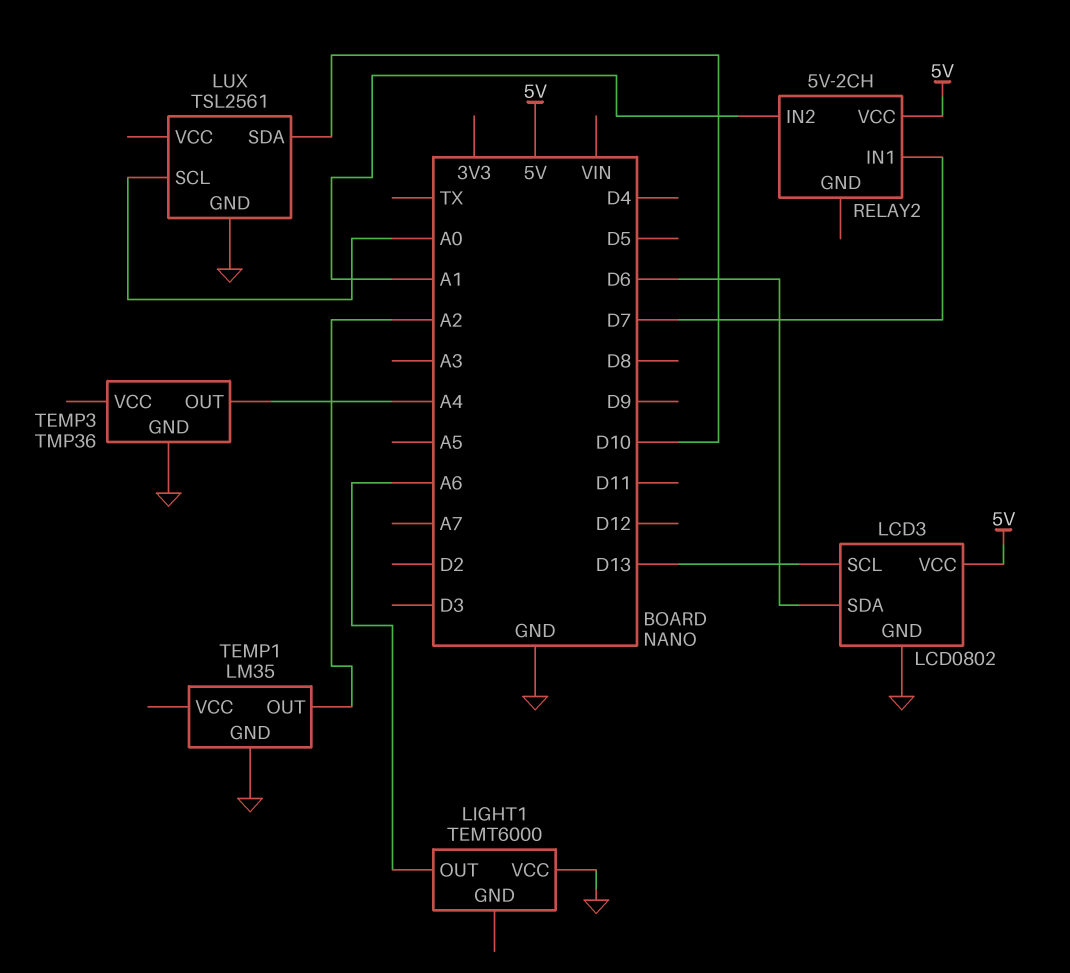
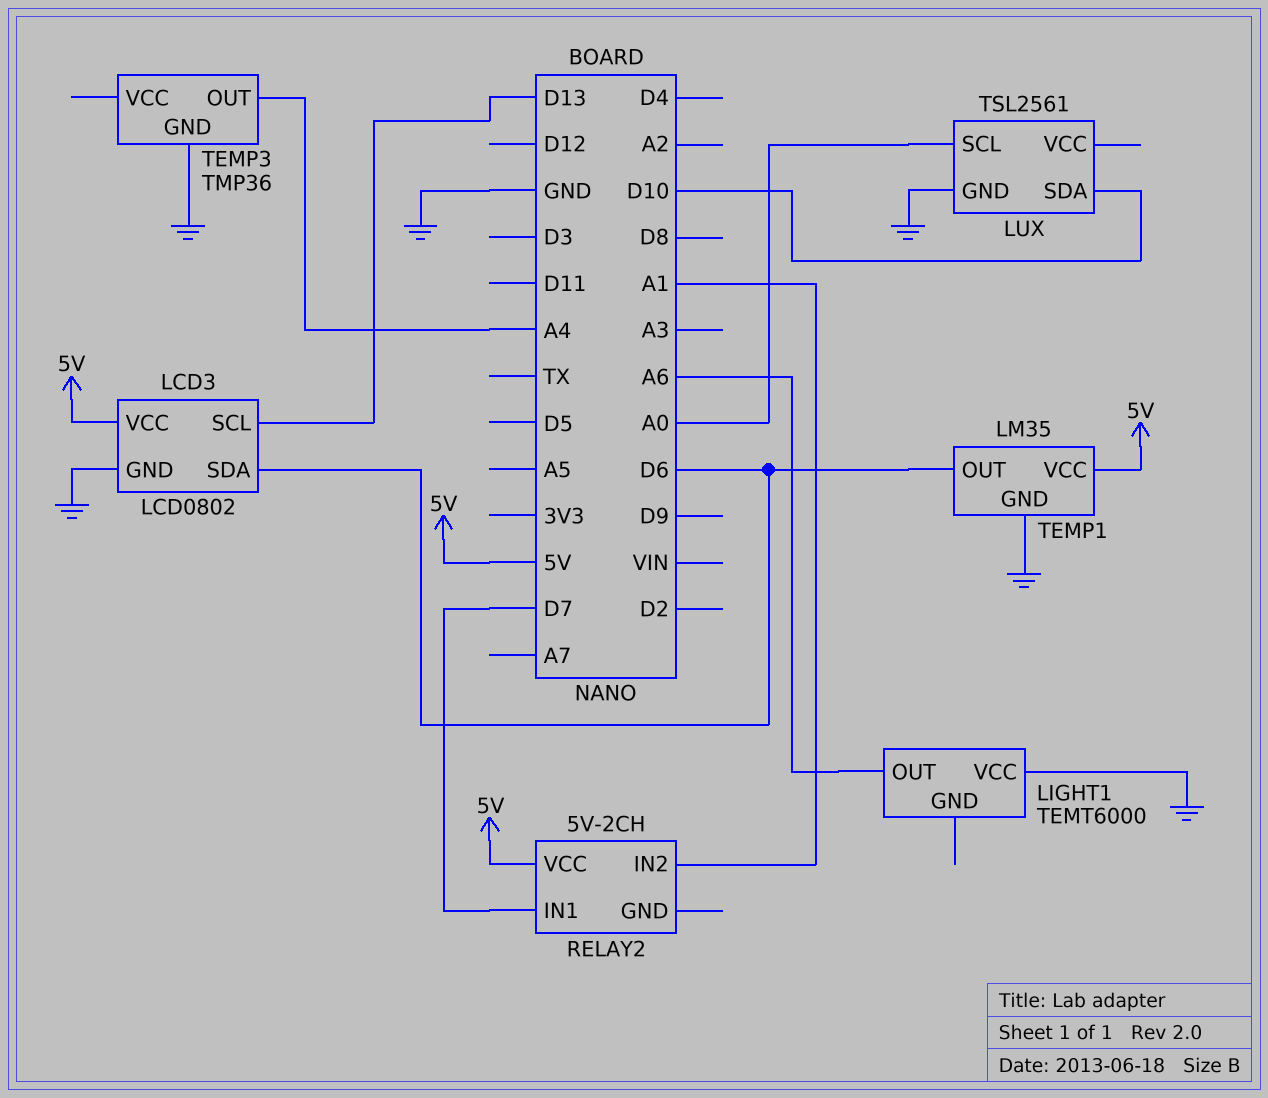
TEMP1 pin OUT: A2 -> D6
TEMP1 pin VCC: none -> 5V

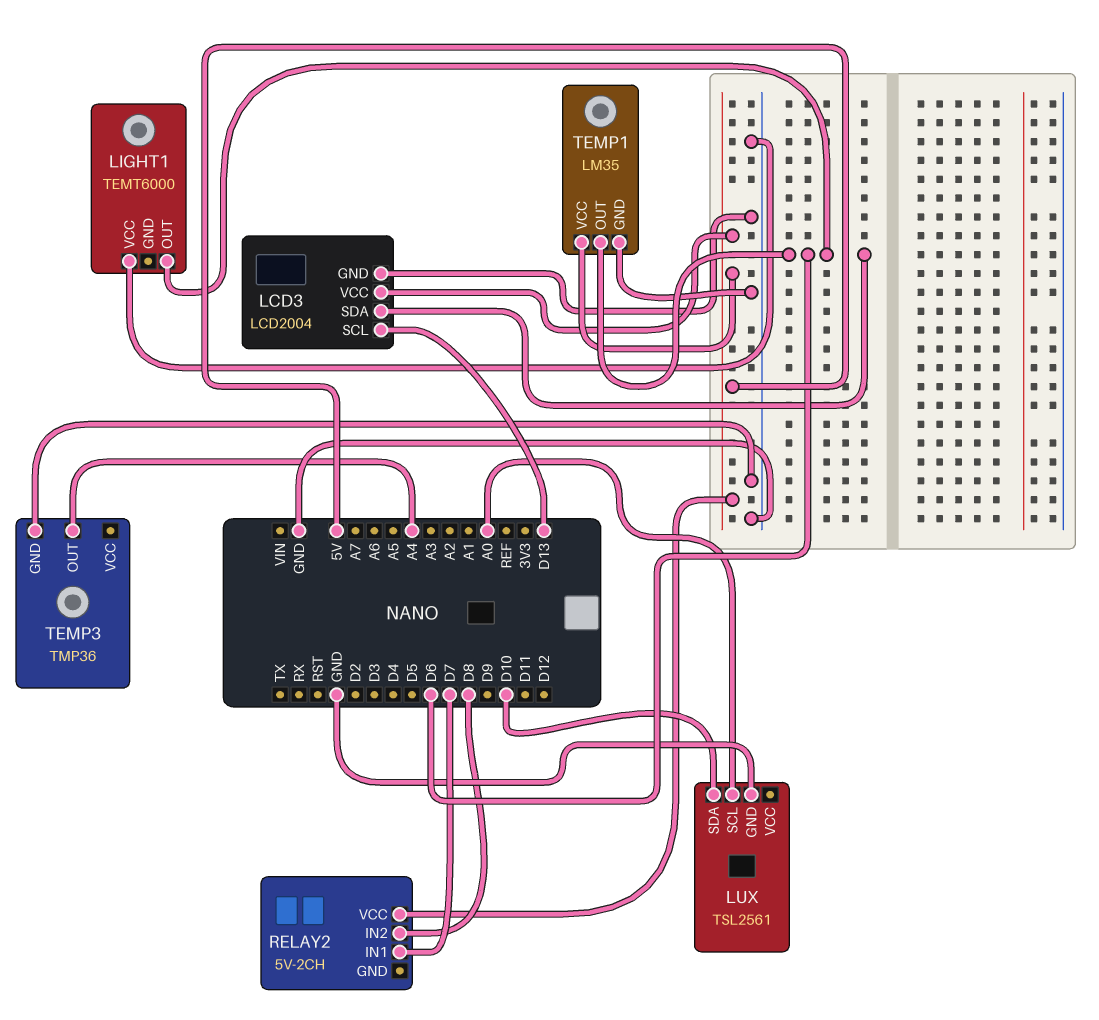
LCD3: LCD0802 -> LCD2004
LIGHT1 pin OUT: A6 -> D6
RELAY2 pin IN2: A1 -> D8

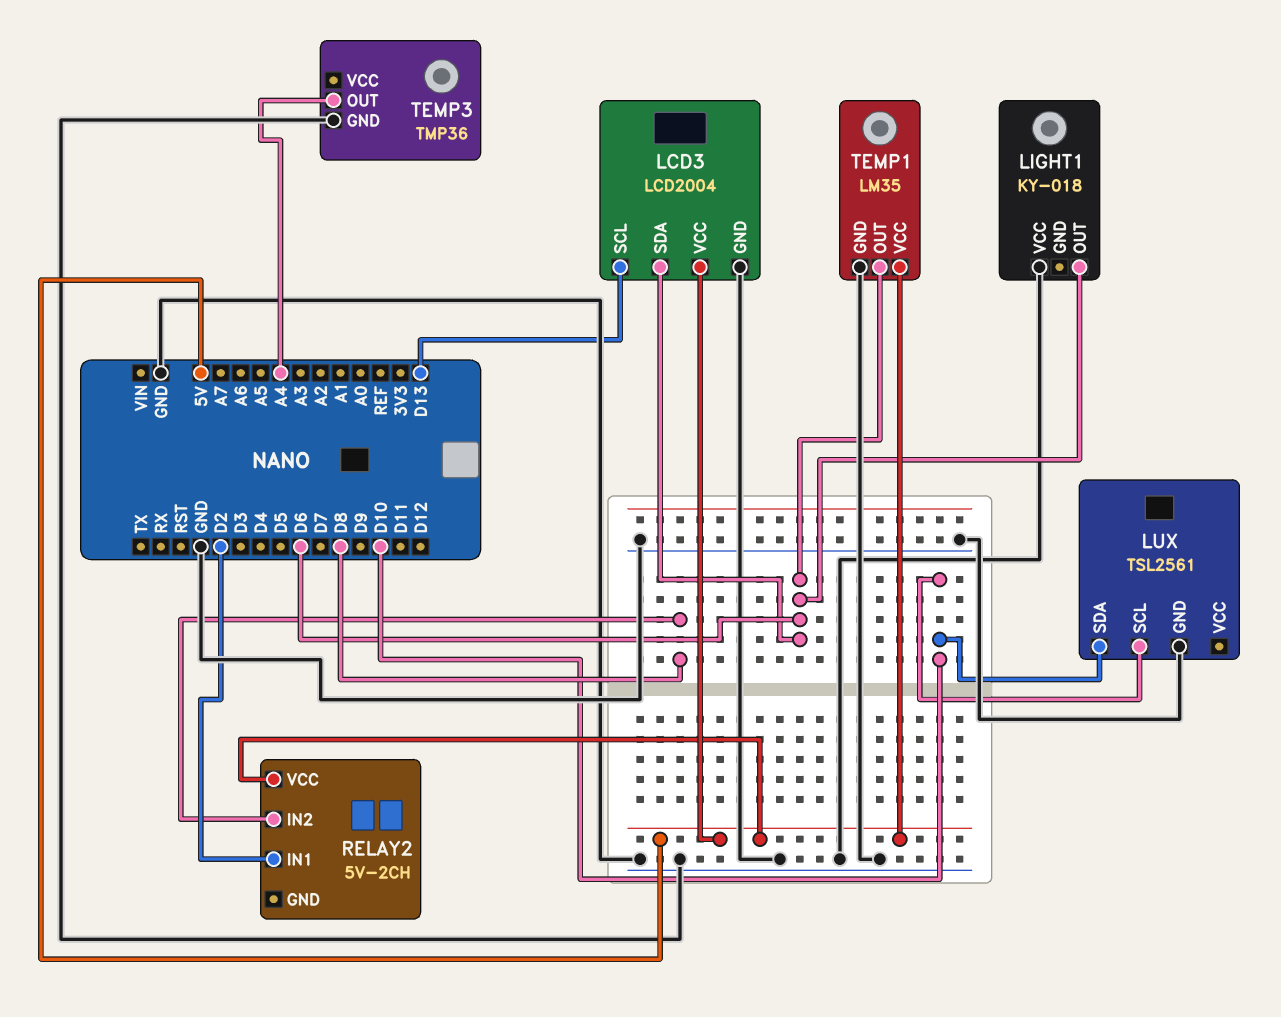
LIGHT1: TEMT6000 -> KY-018
LUX pin SCL: A0 -> D10
RELAY2 pin IN1: D7 -> D2

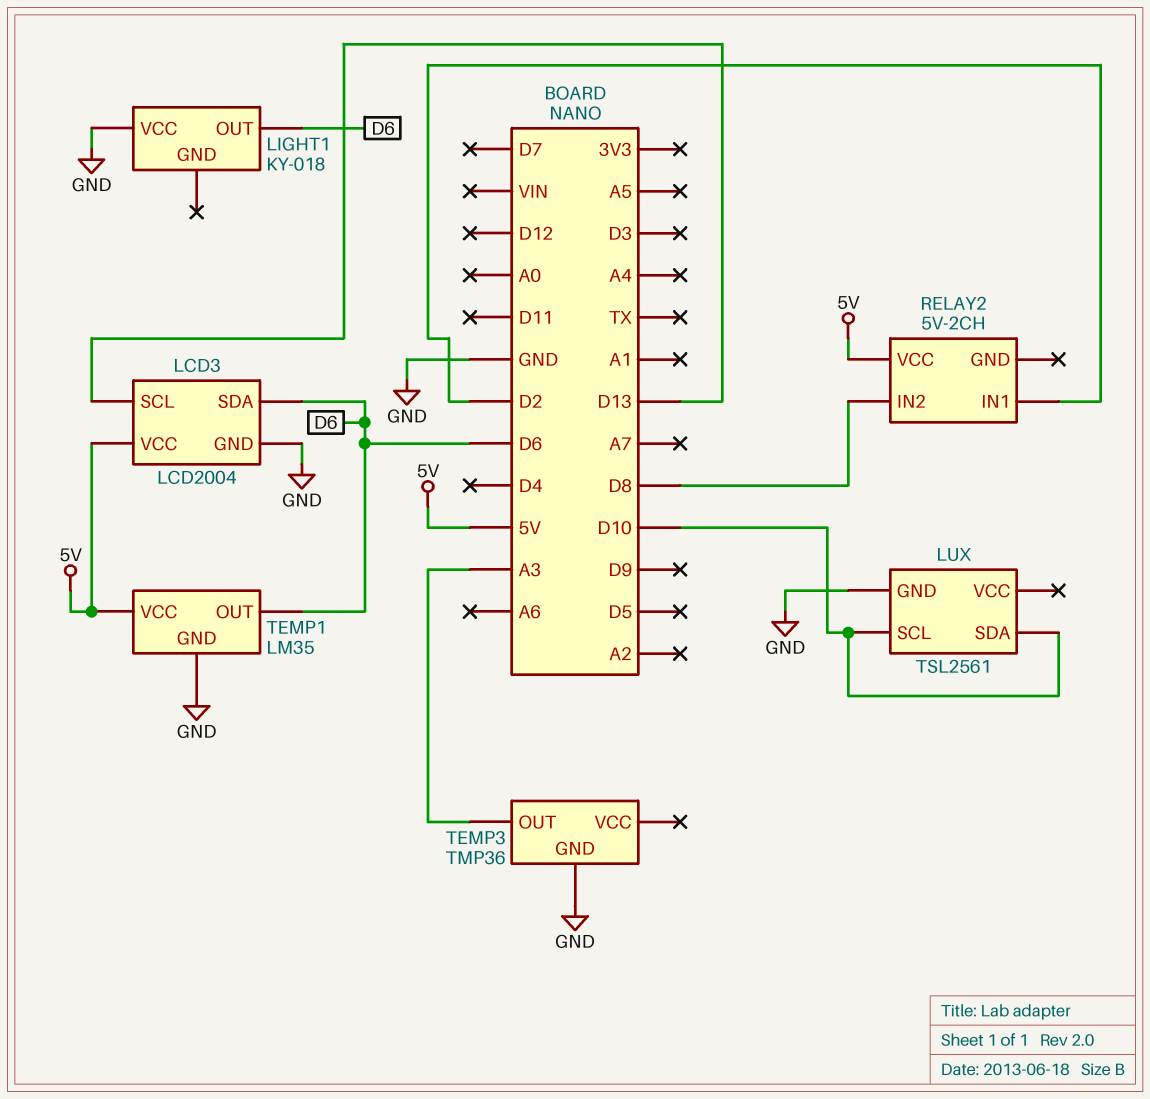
TEMP3 pin OUT: A4 -> A3

